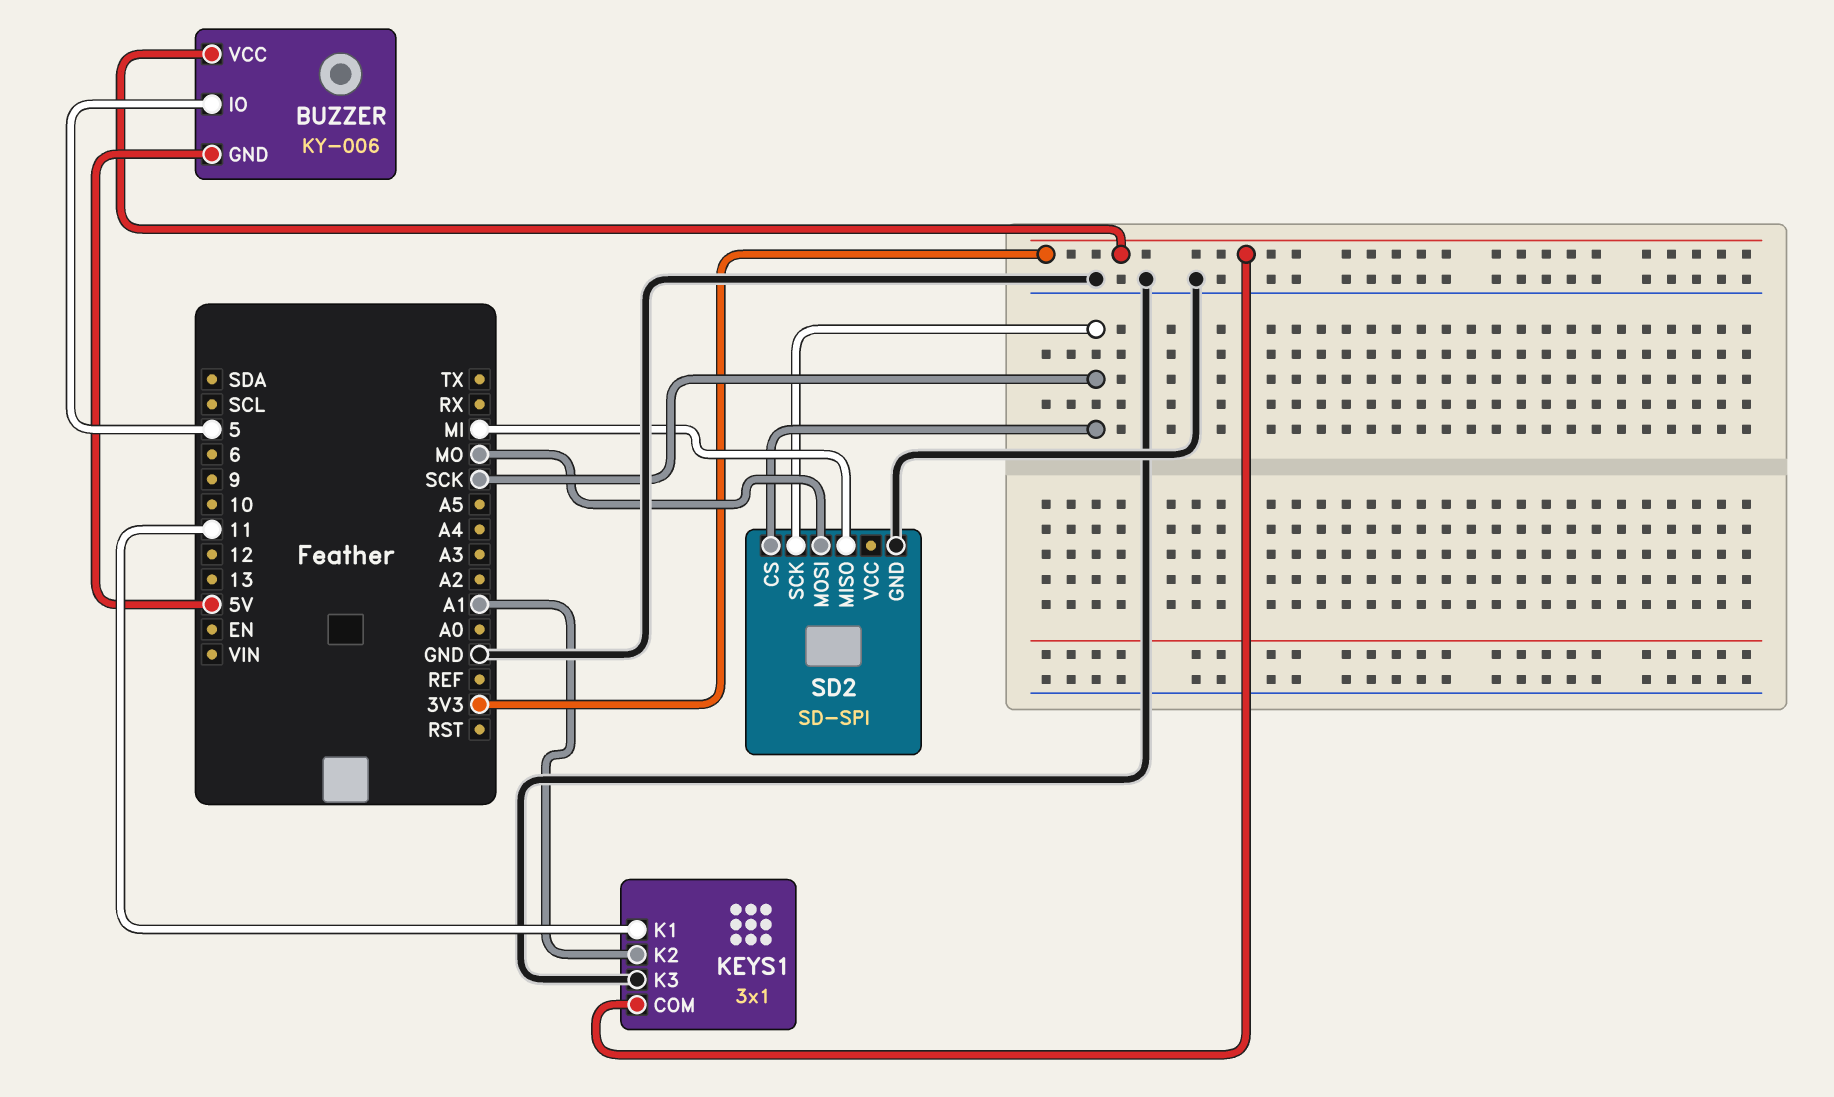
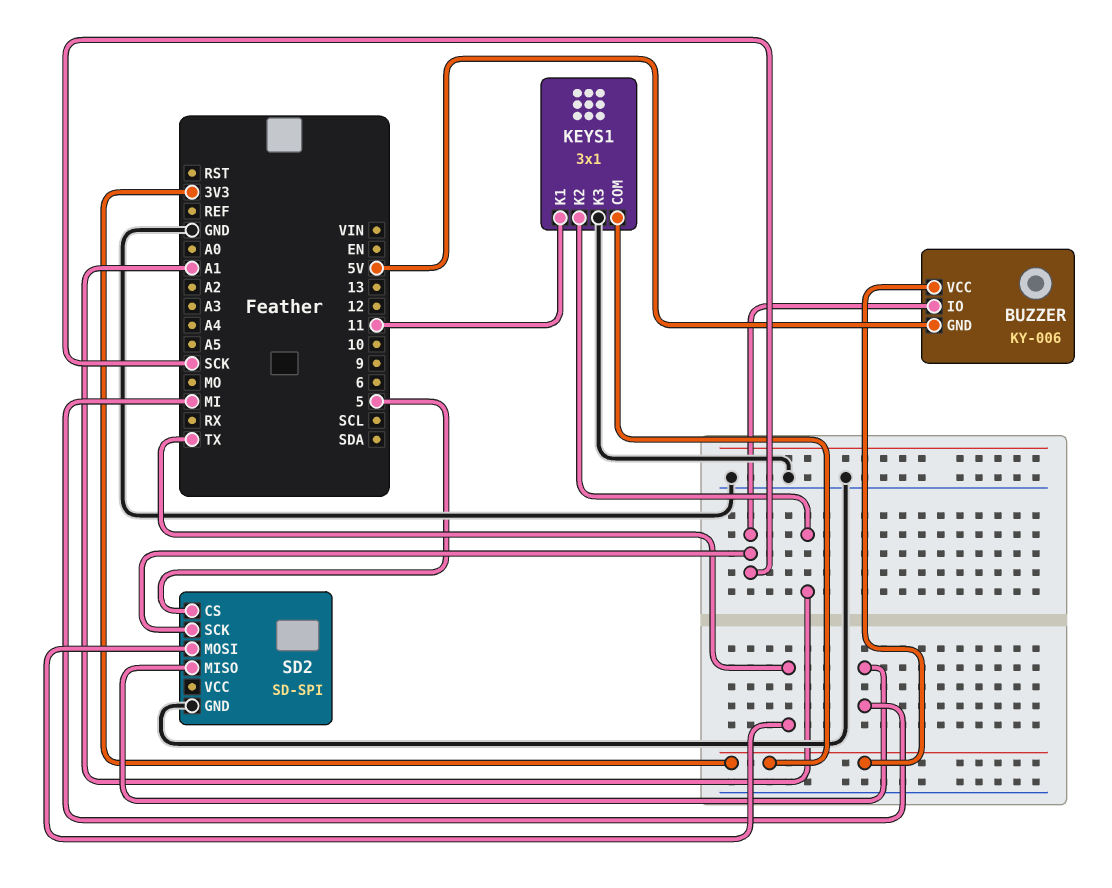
BUZZER pin IO: 5 -> SCK
SD2 pin CS: SCK -> 5
SD2 pin MOSI: MO -> TX

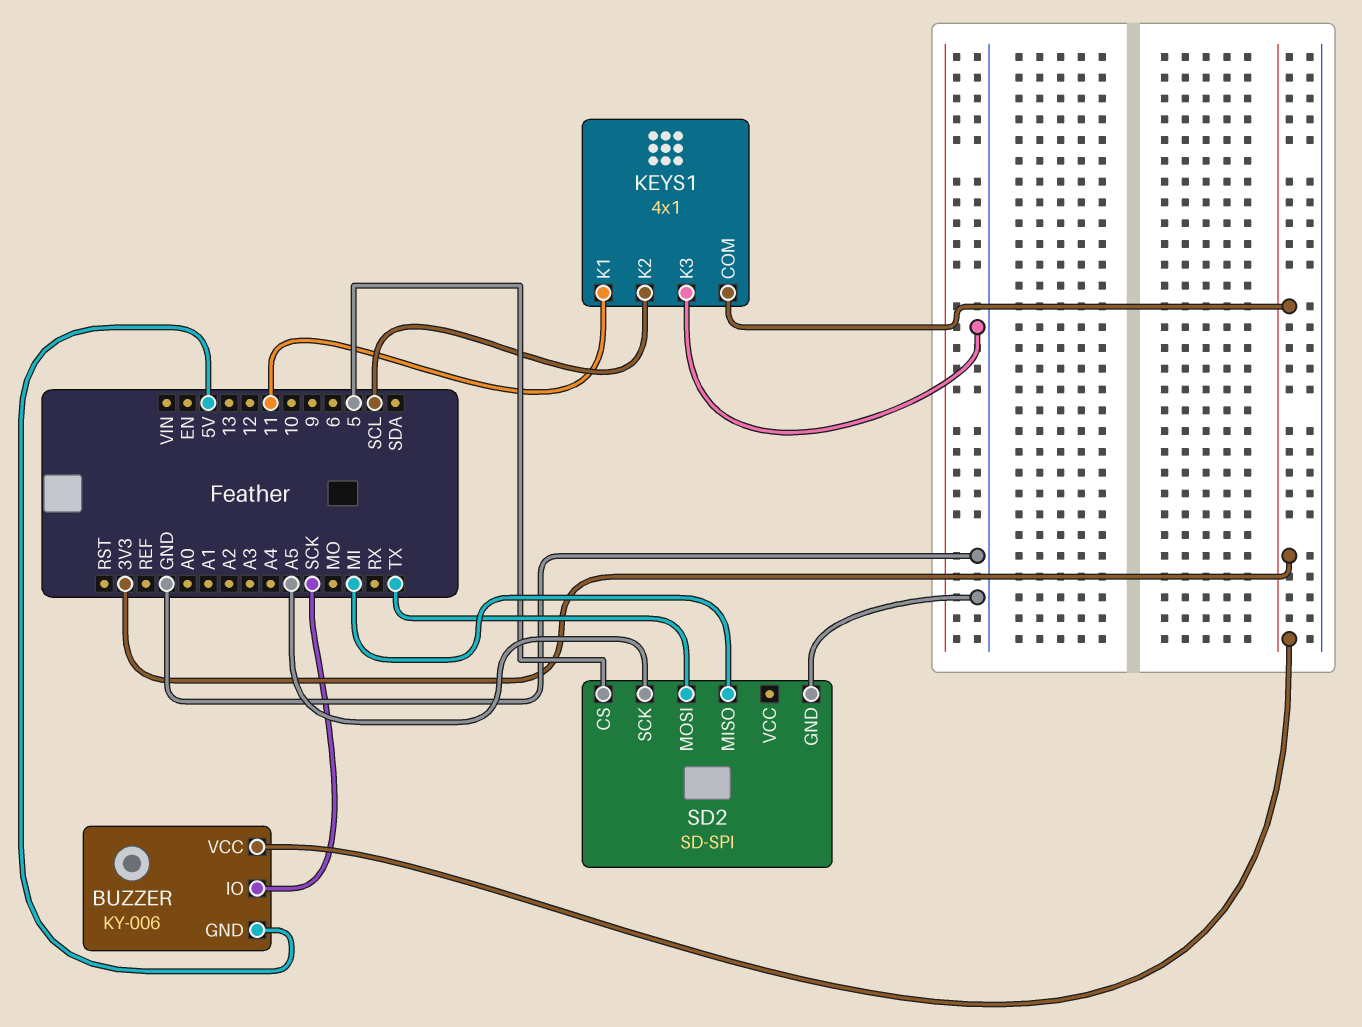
KEYS1: 3x1 -> 4x1
KEYS1 pin K2: A1 -> SCL
SD2 pin SCK: SCK -> A5

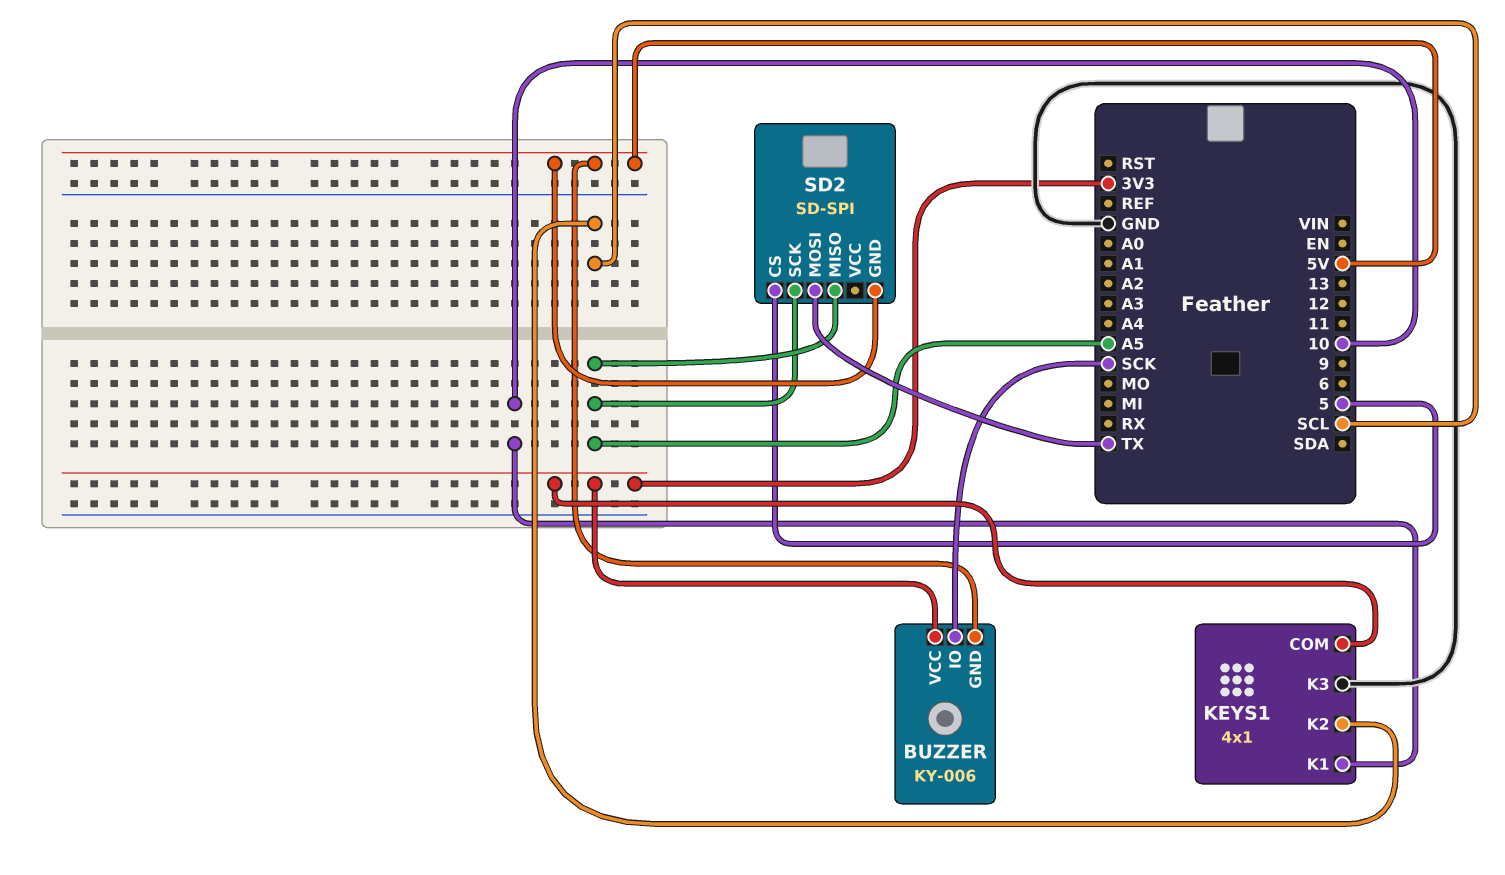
KEYS1 pin K1: 11 -> 10
SD2 pin GND: GND -> 5V
SD2 pin MISO: MI -> A5

